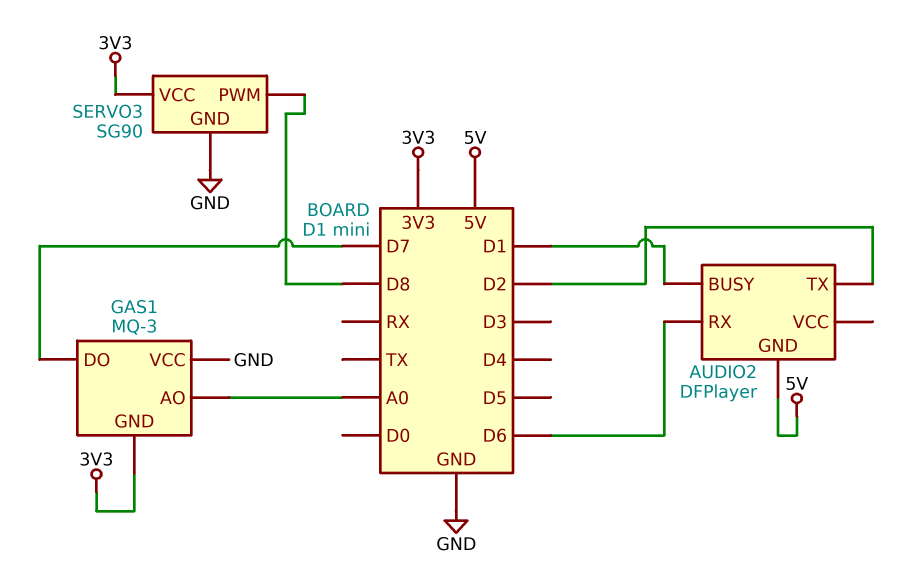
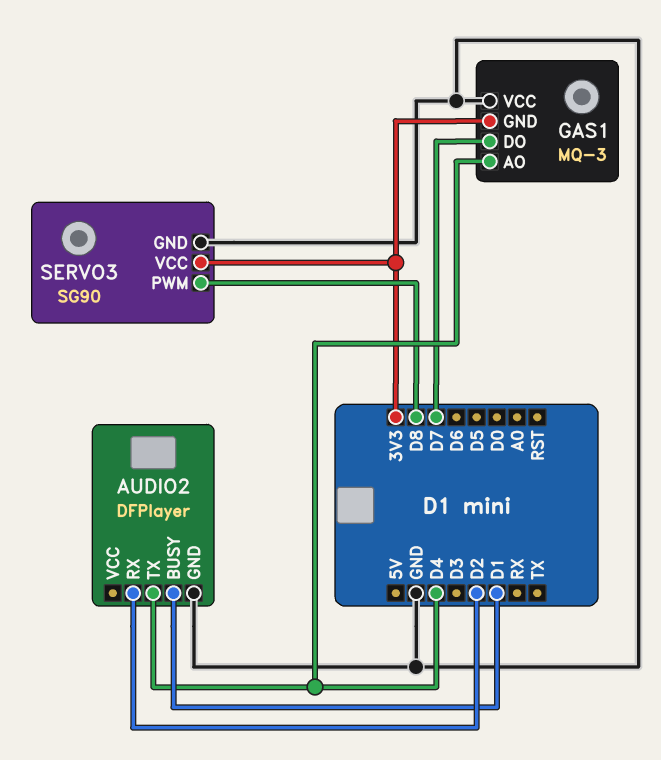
AUDIO2 pin GND: 5V -> GND
AUDIO2 pin RX: D6 -> D2
AUDIO2 pin TX: D2 -> D4
GAS1 pin AO: A0 -> D4

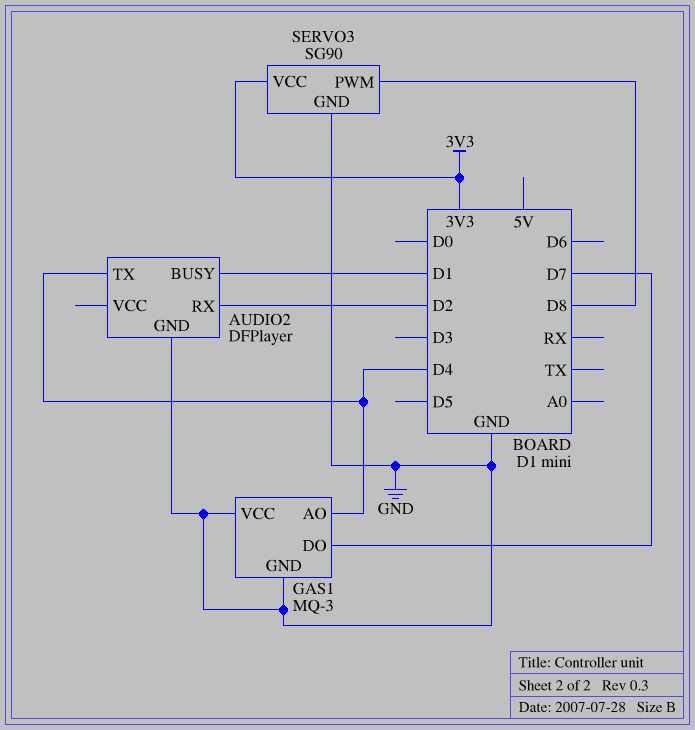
GAS1 pin GND: 3V3 -> GND

